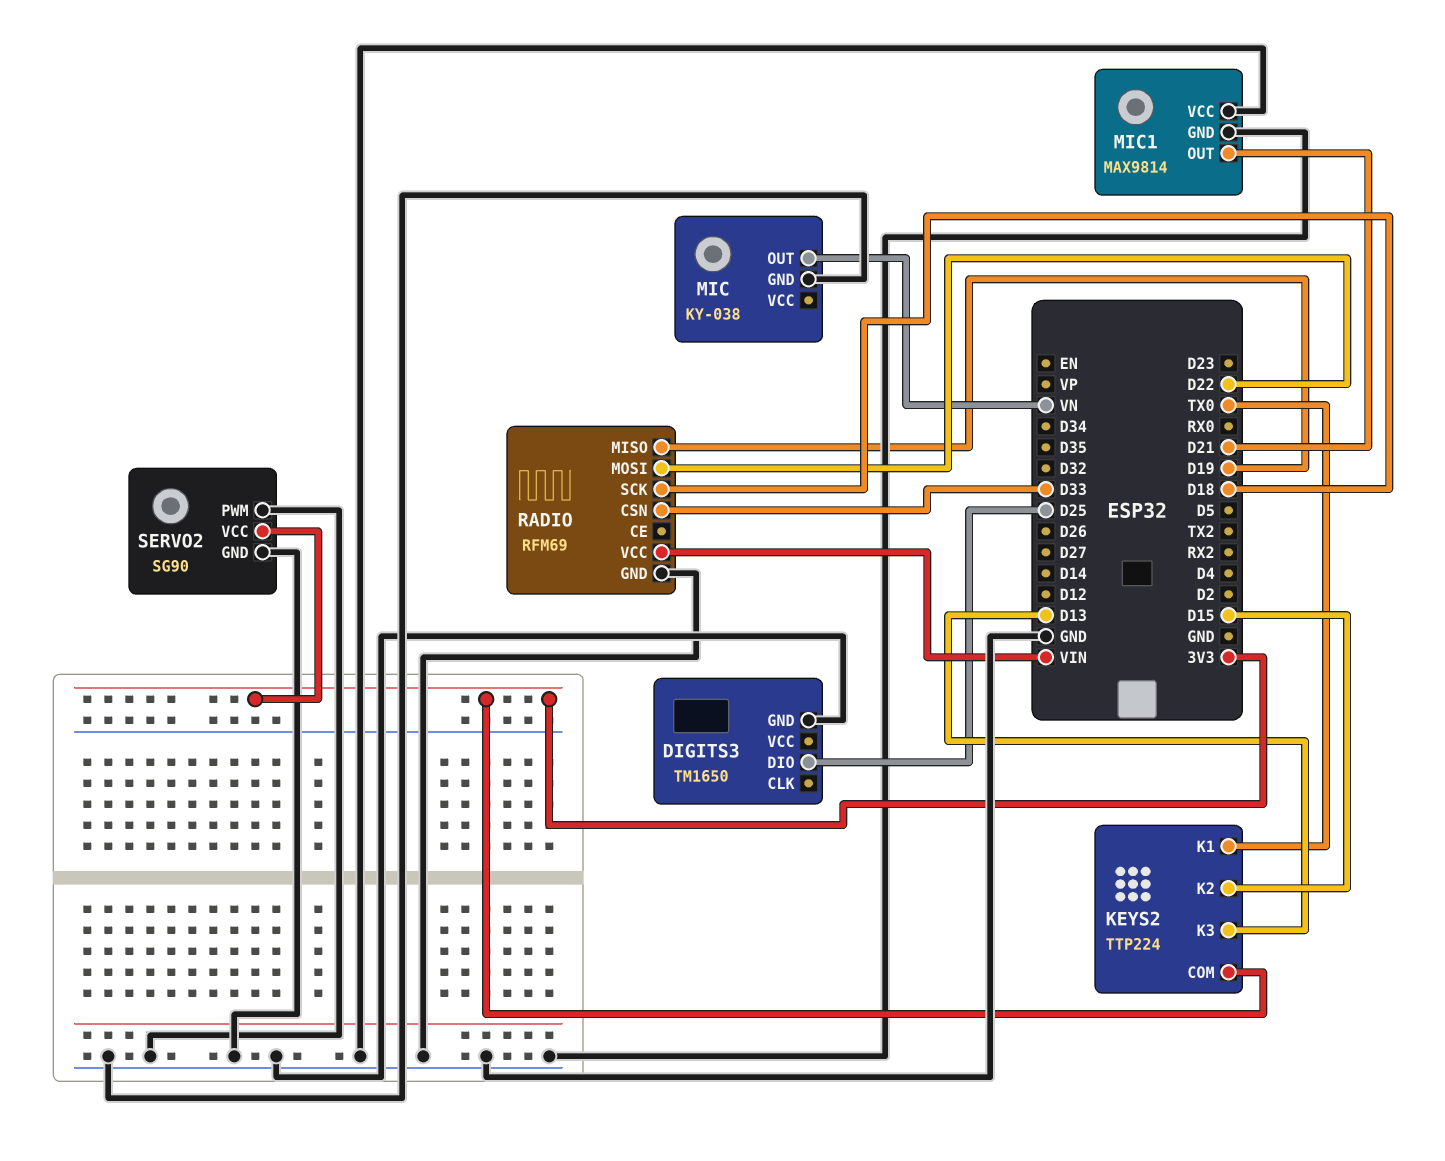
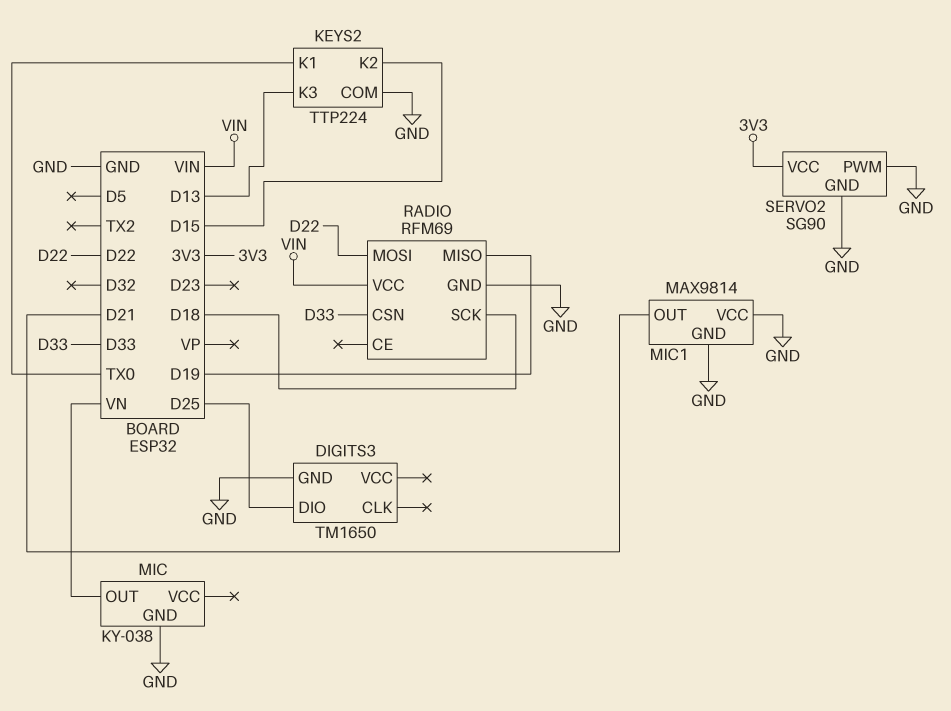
KEYS2 pin COM: 3V3 -> GND

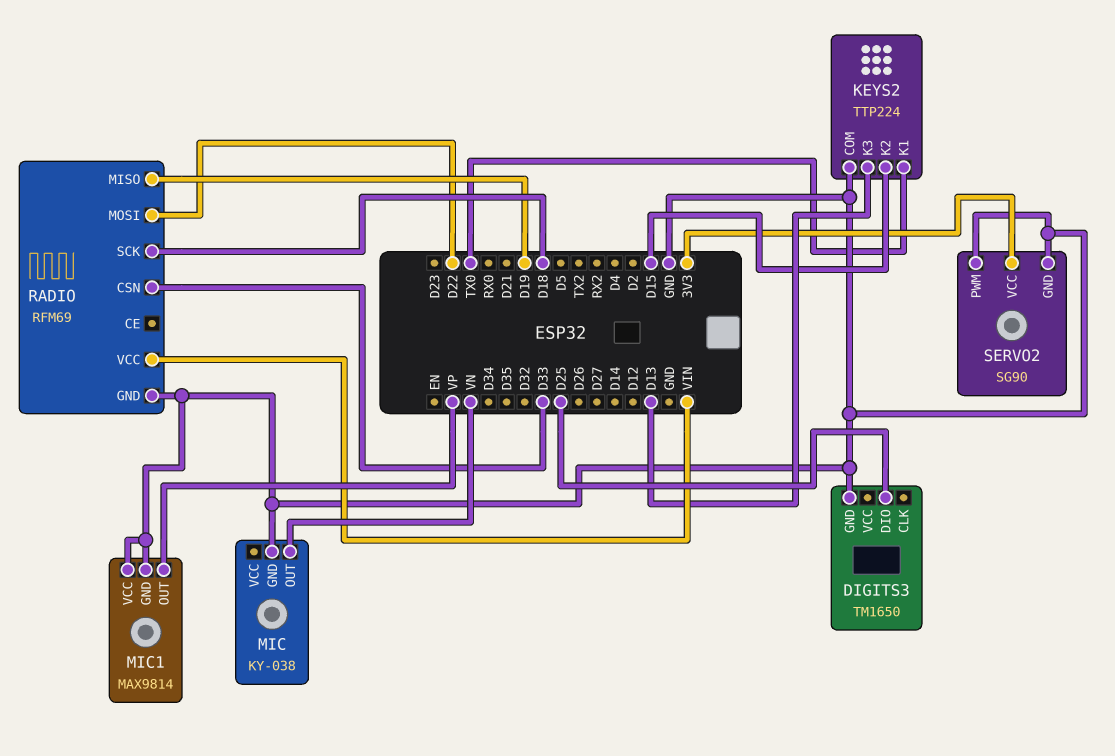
MIC1 pin OUT: D21 -> VP

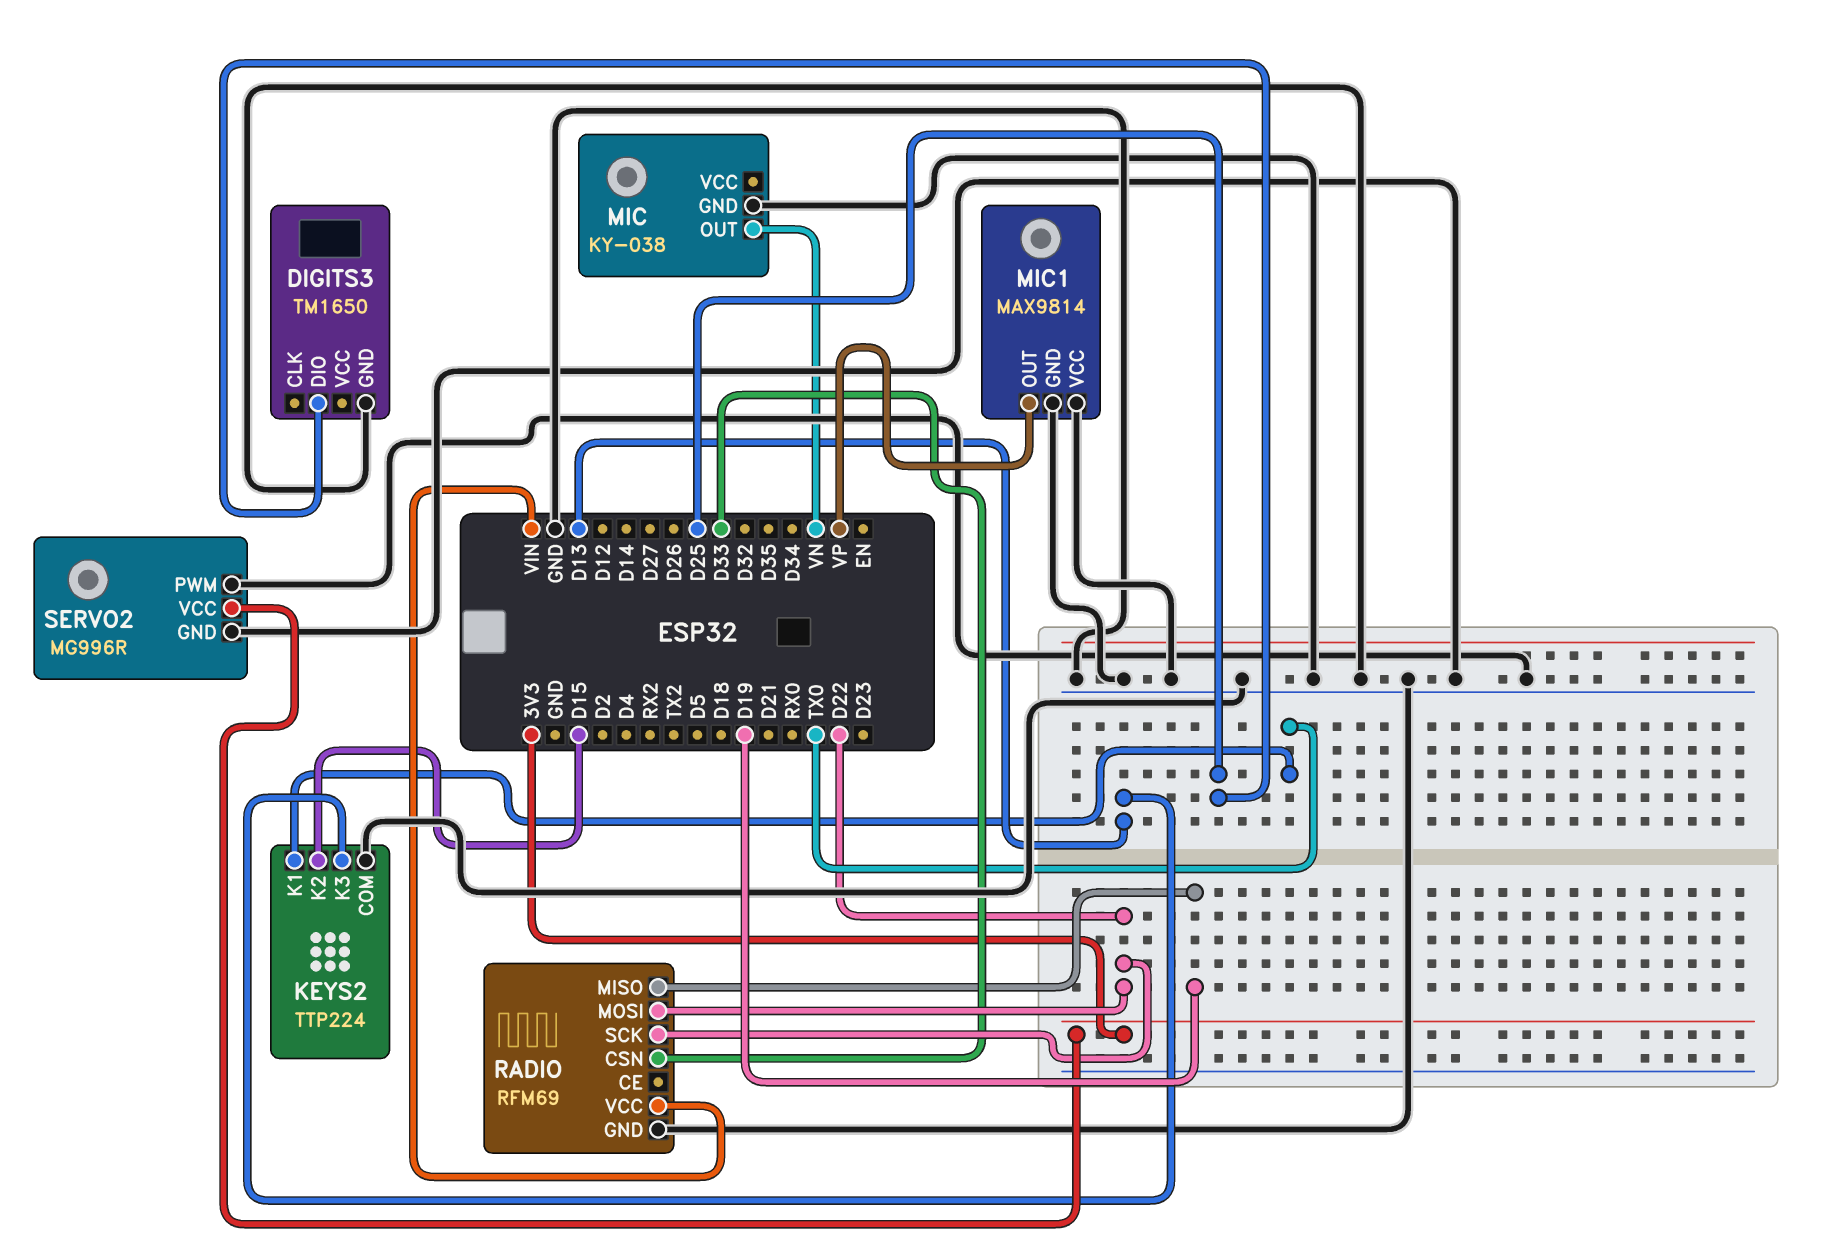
RADIO pin SCK: D18 -> D22
SERVO2: SG90 -> MG996R

